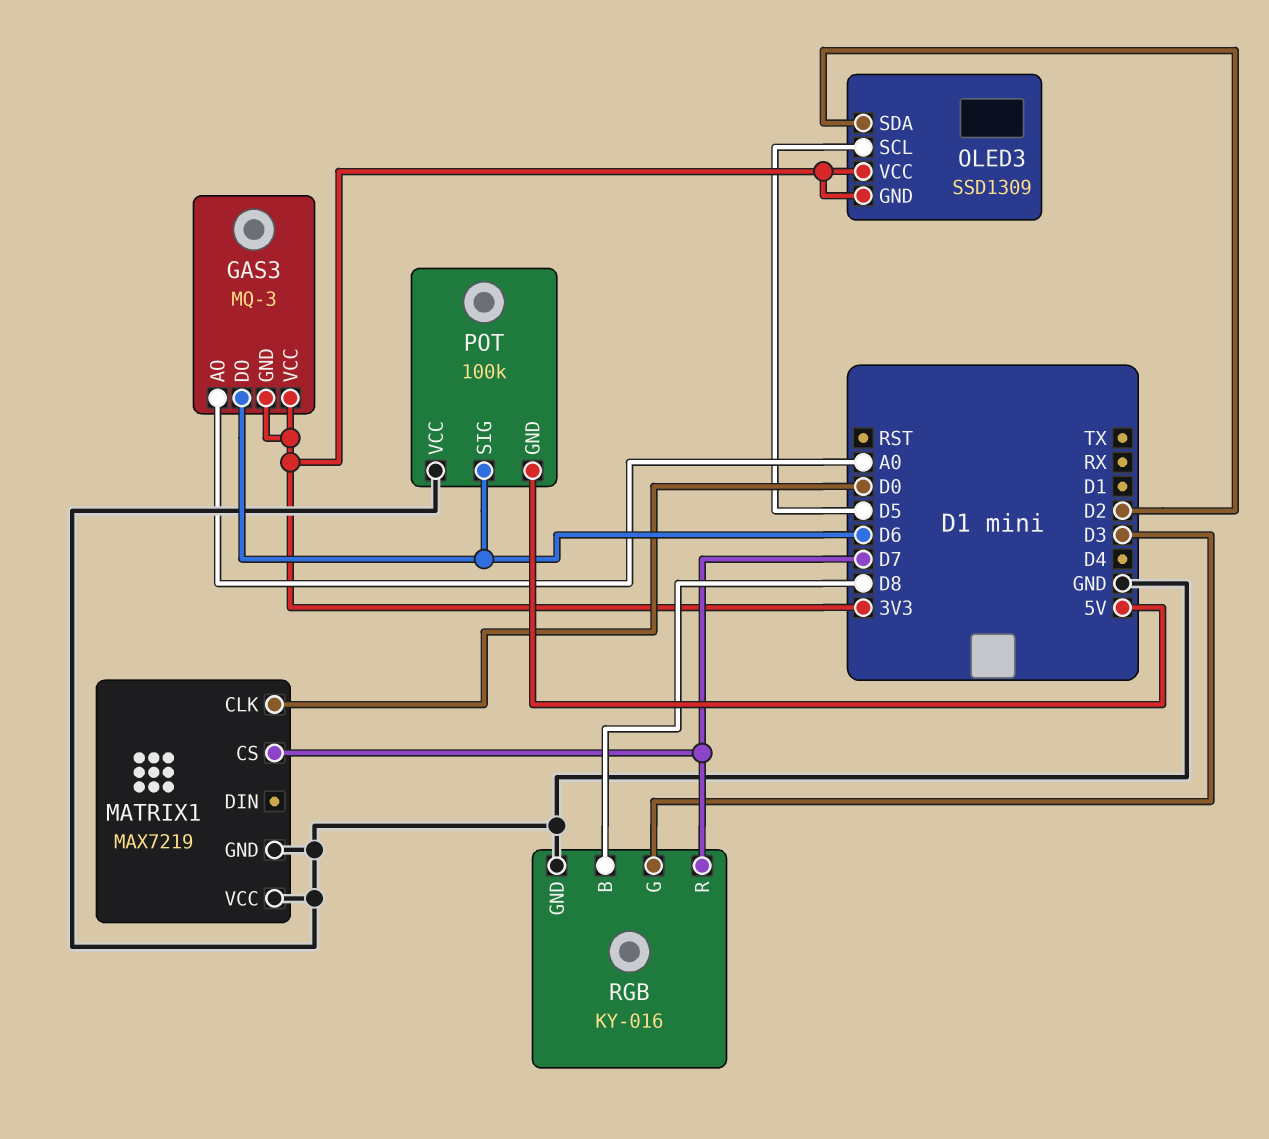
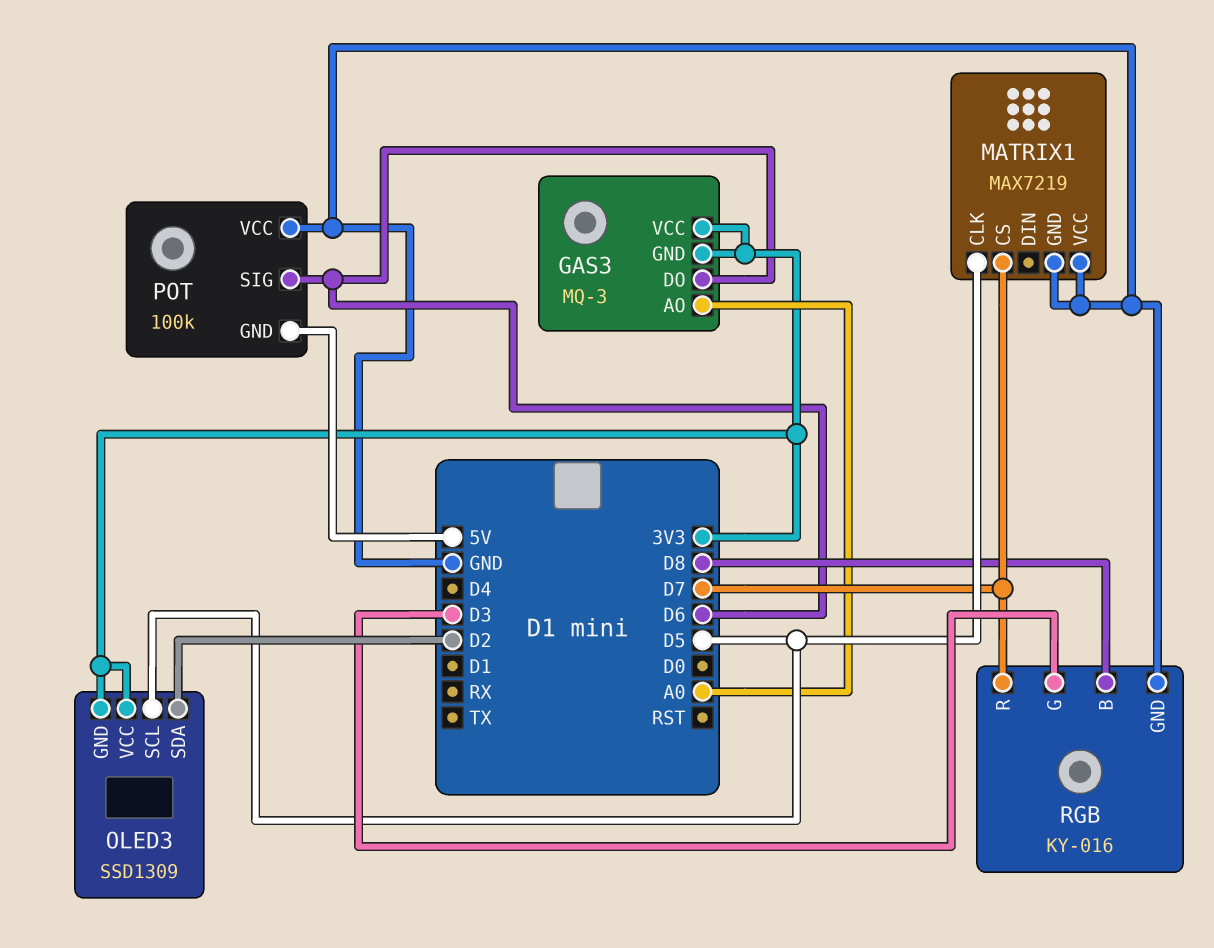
MATRIX1 pin CLK: D0 -> D5

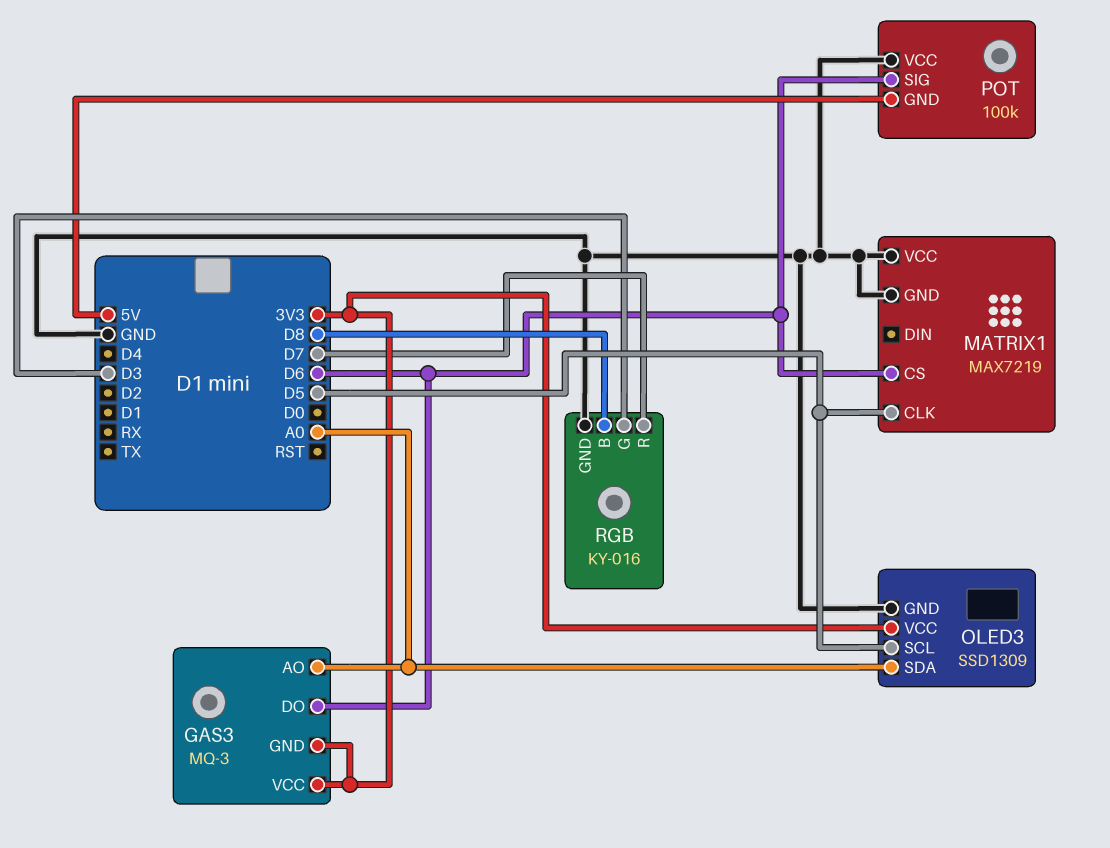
MATRIX1 pin CS: D7 -> D6
OLED3 pin GND: 3V3 -> GND
OLED3 pin SDA: D2 -> A0

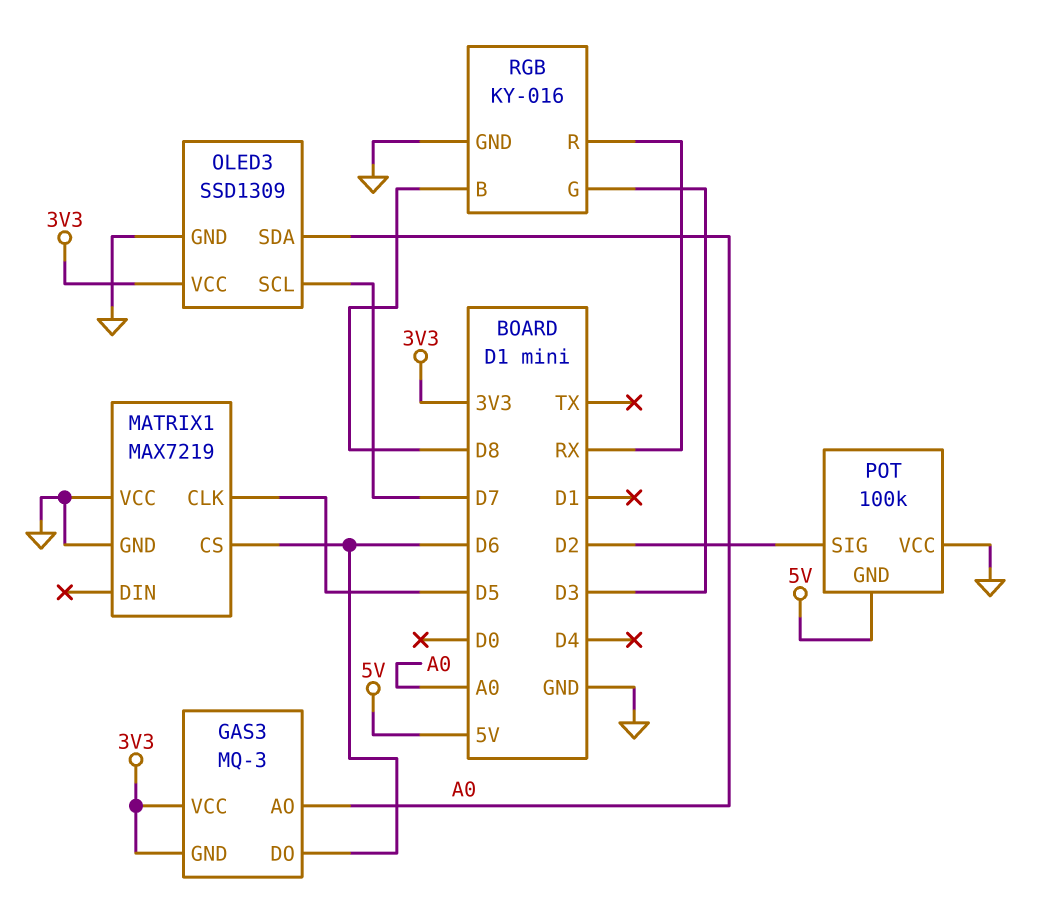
OLED3 pin SCL: D5 -> D7
POT pin SIG: D6 -> D2
RGB pin R: D7 -> RX

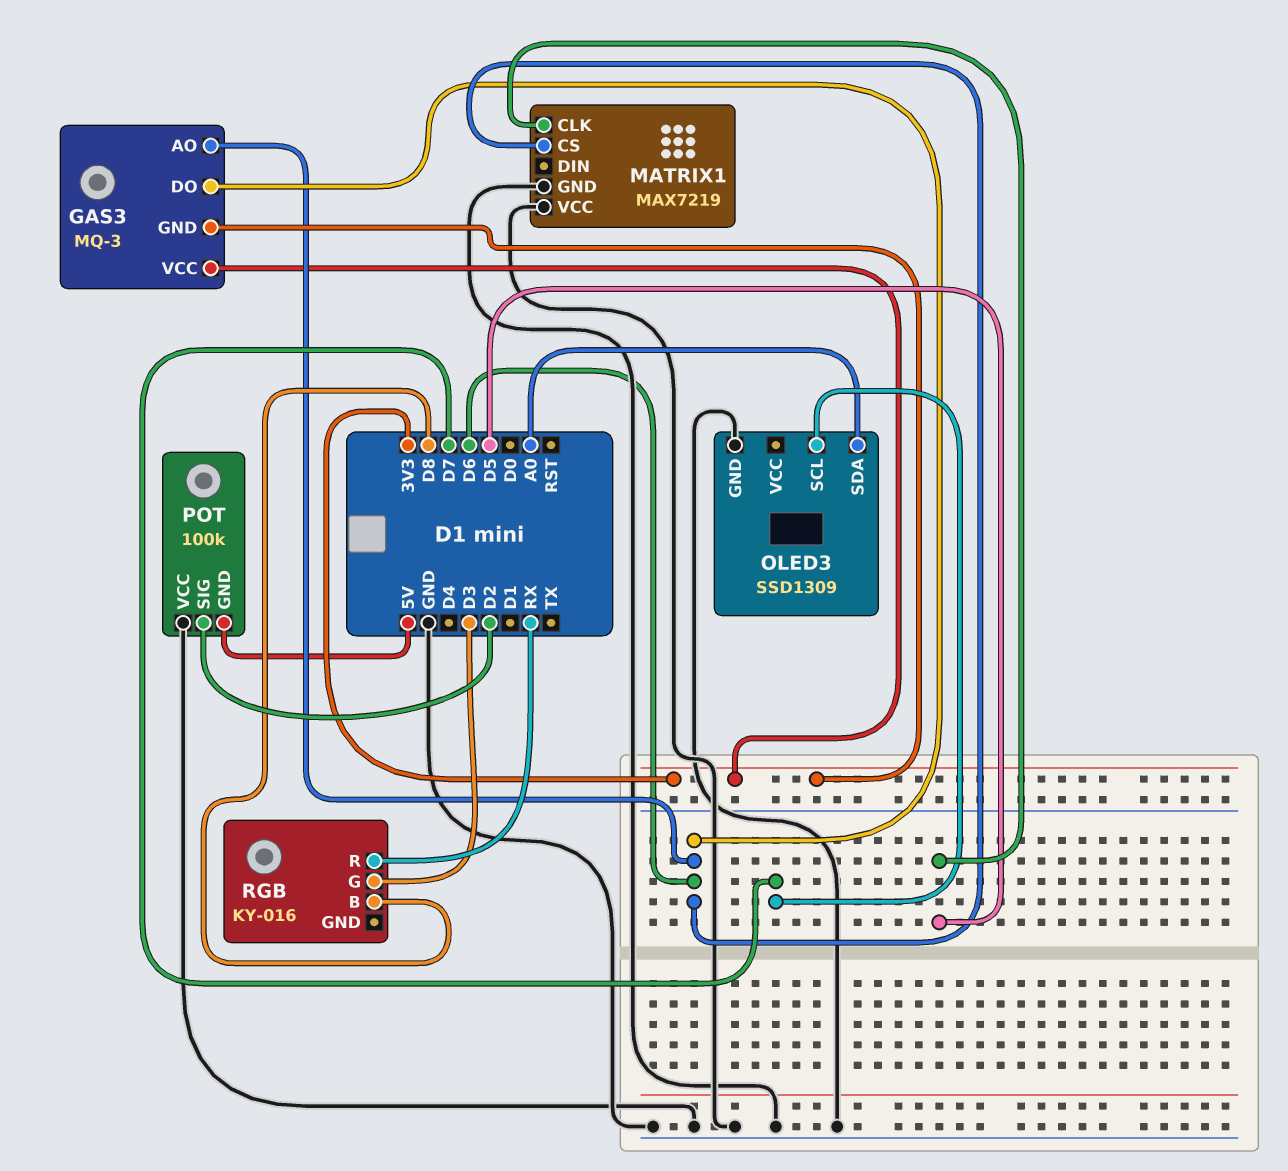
GAS3 pin AO: A0 -> D6
OLED3 pin VCC: 3V3 -> none
RGB pin GND: GND -> none

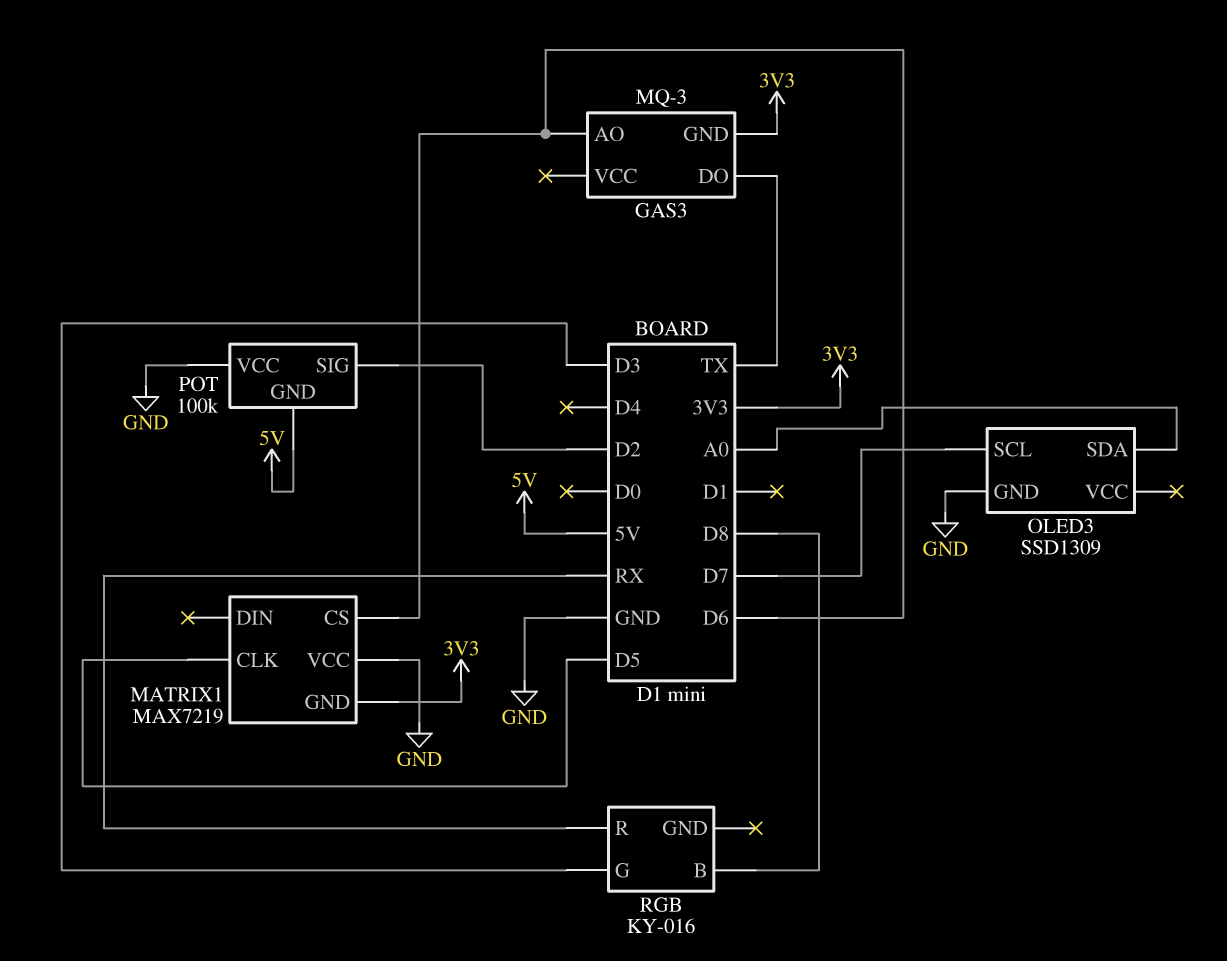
GAS3 pin DO: D6 -> TX
GAS3 pin VCC: 3V3 -> none
MATRIX1 pin GND: GND -> 3V3

